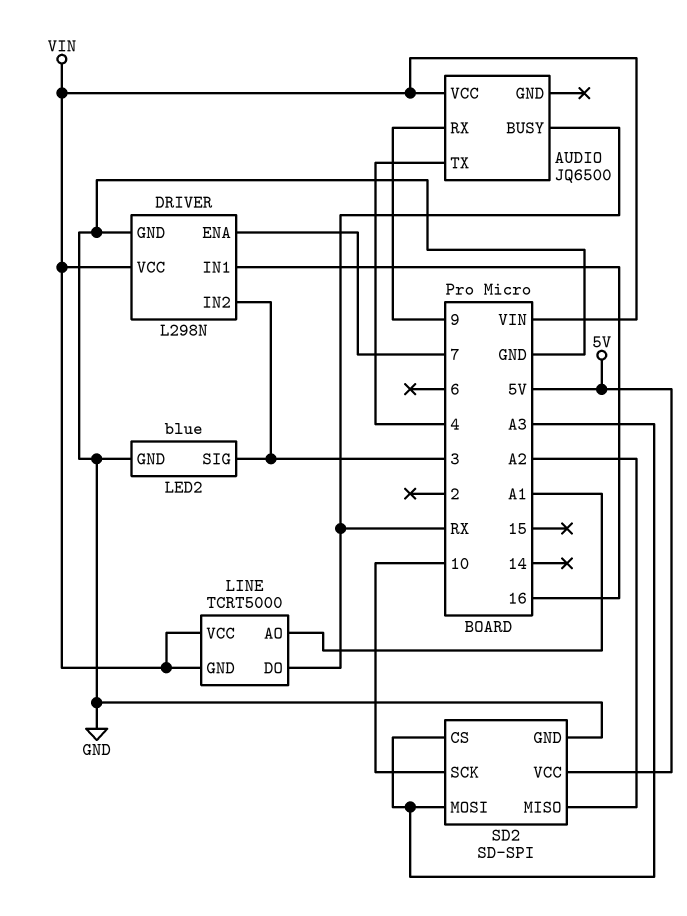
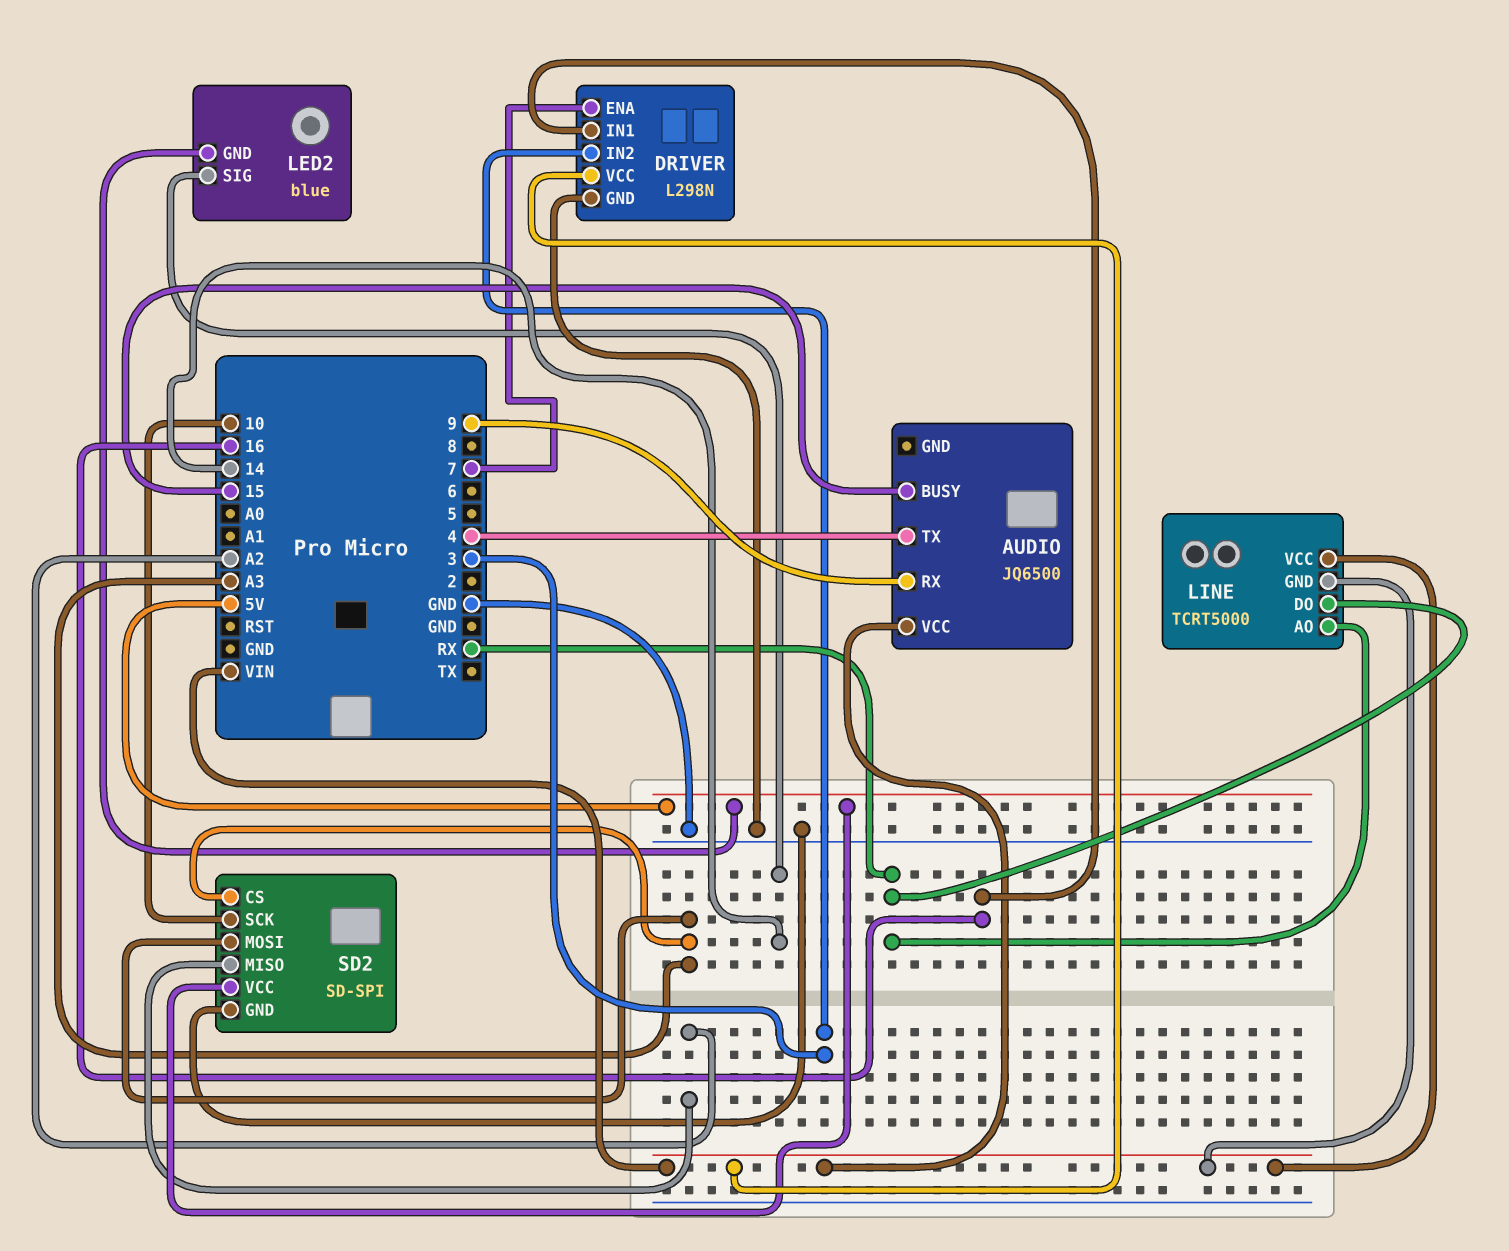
AUDIO pin BUSY: RX -> 15
LED2 pin GND: GND -> 5V
LED2 pin SIG: 3 -> 14
LINE pin AO: A1 -> RX

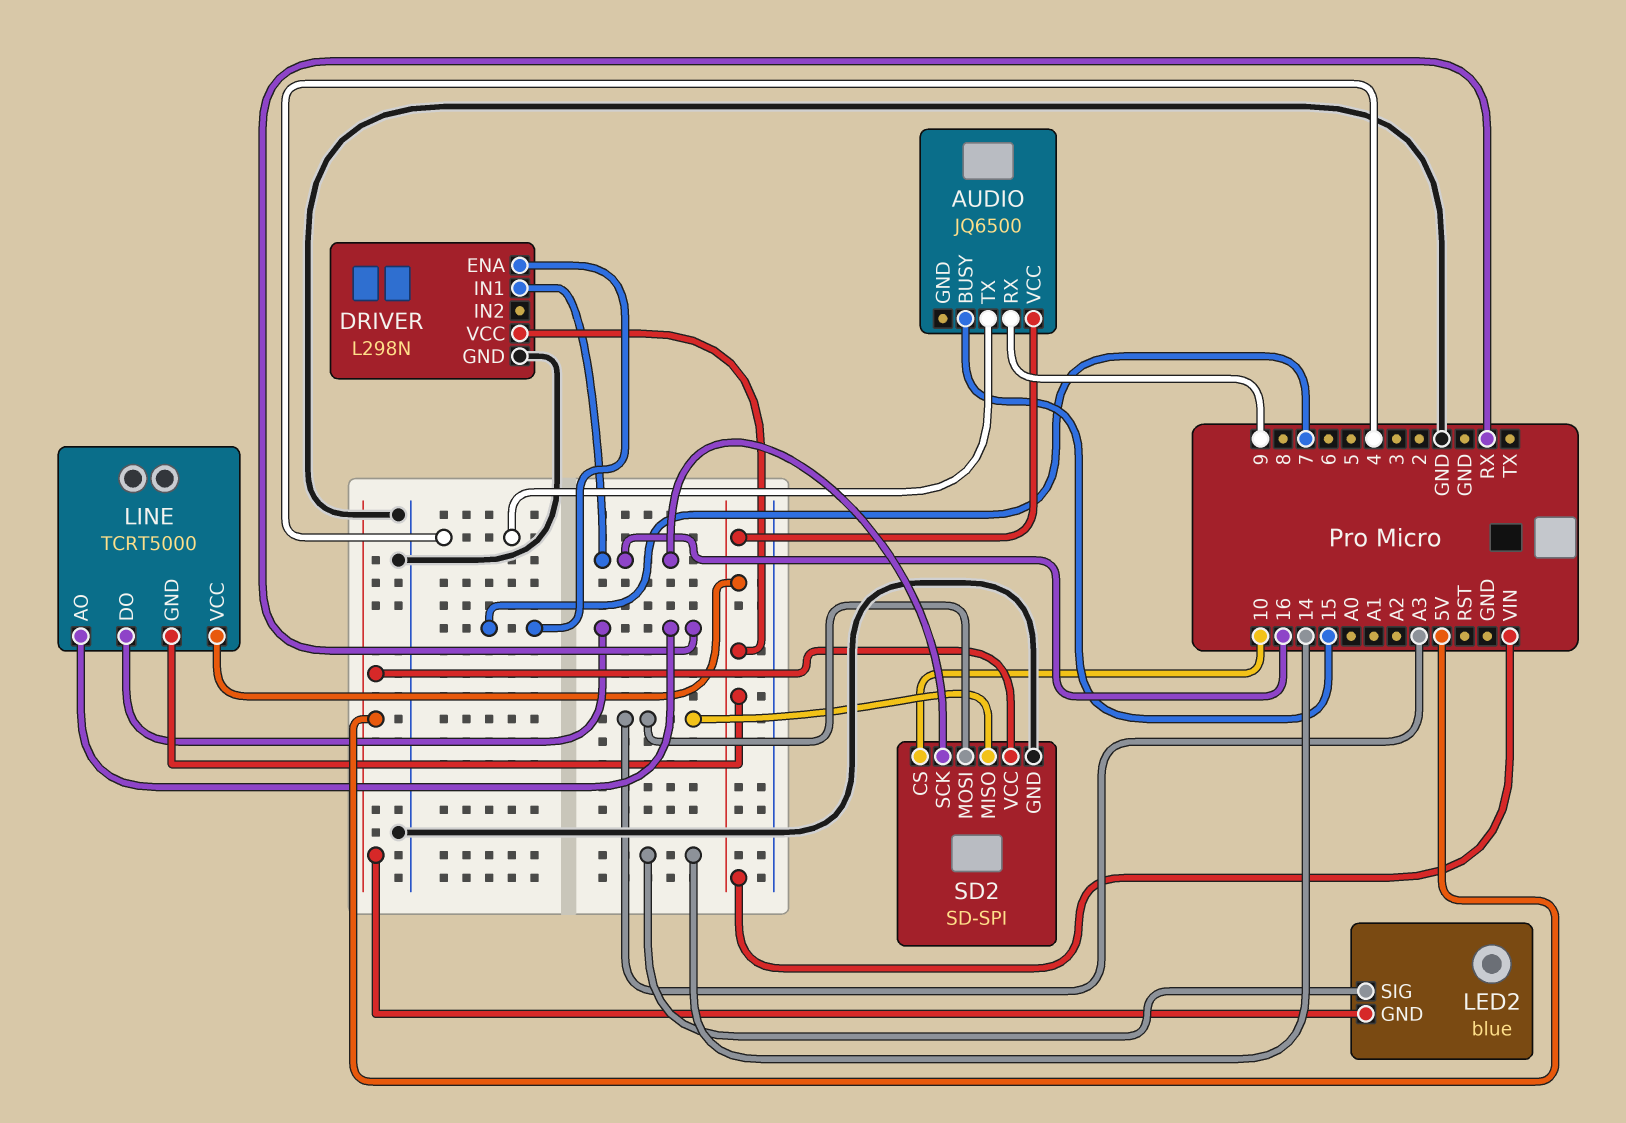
DRIVER pin IN2: 3 -> none
SD2 pin CS: A3 -> 10
SD2 pin MISO: A2 -> A3
SD2 pin SCK: 10 -> 16

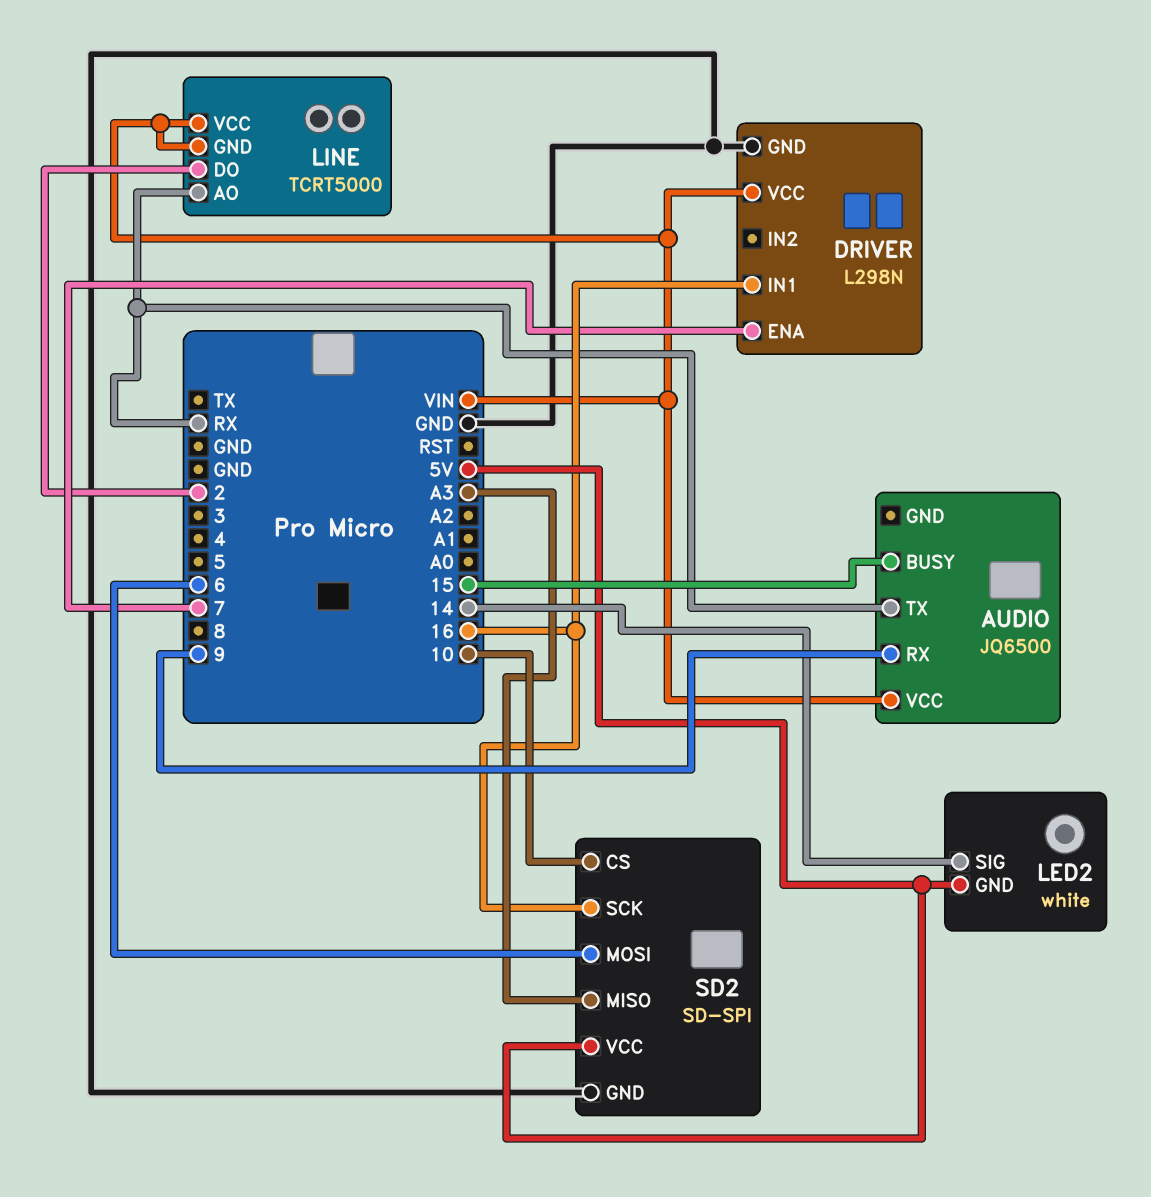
AUDIO pin TX: 4 -> RX
LED2: blue -> white
LINE pin DO: RX -> 2
SD2 pin MOSI: A3 -> 6

